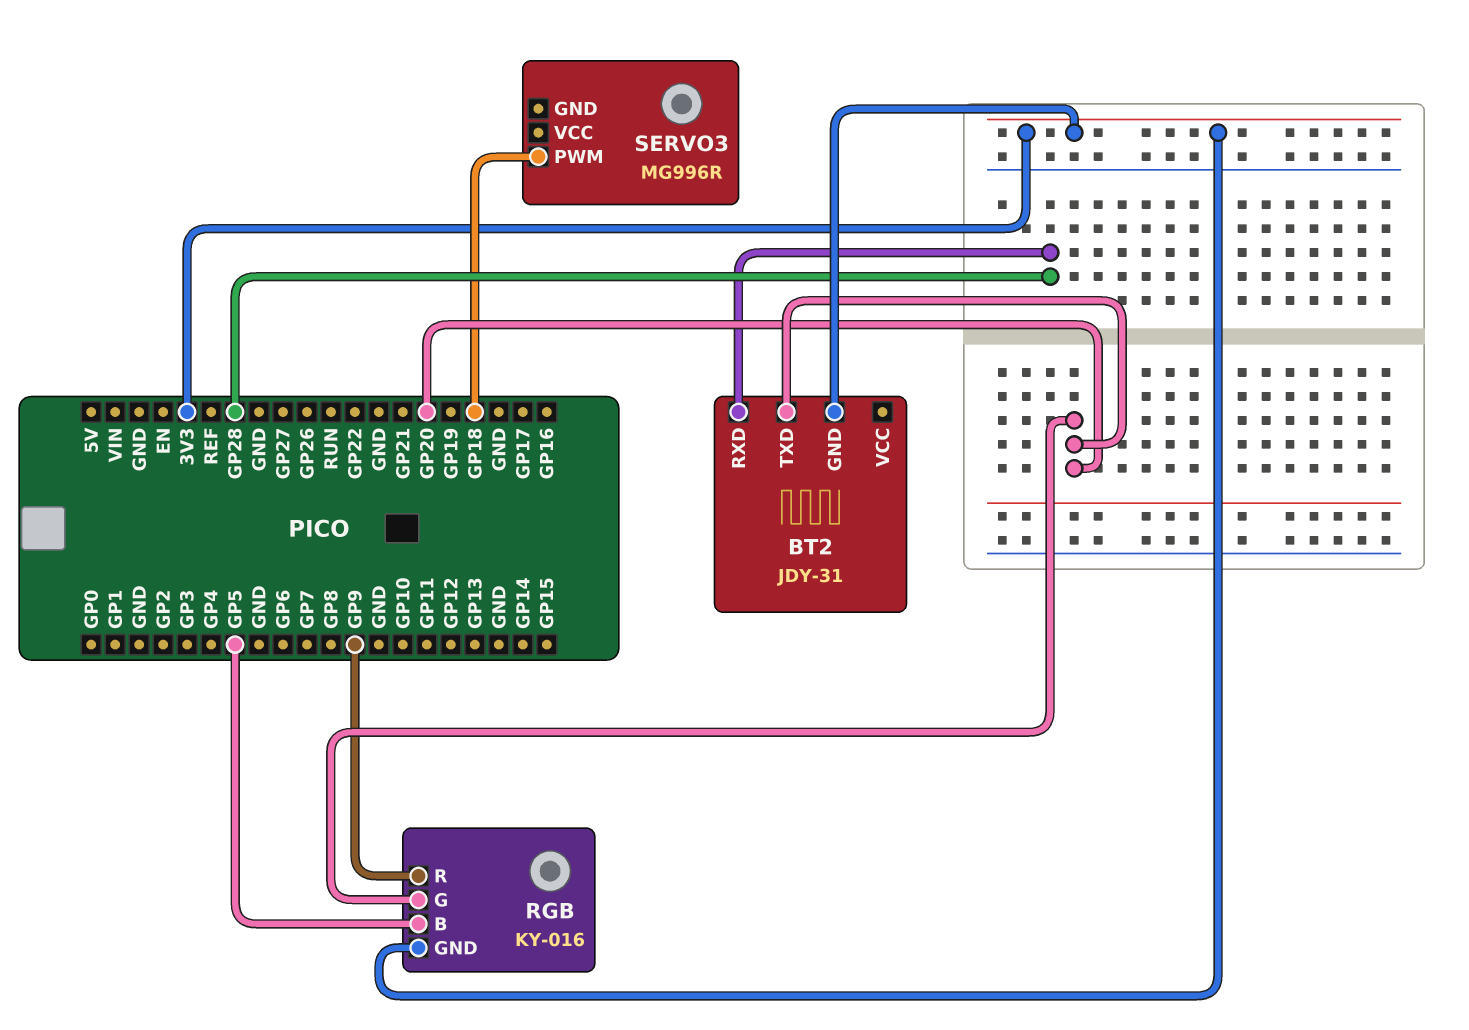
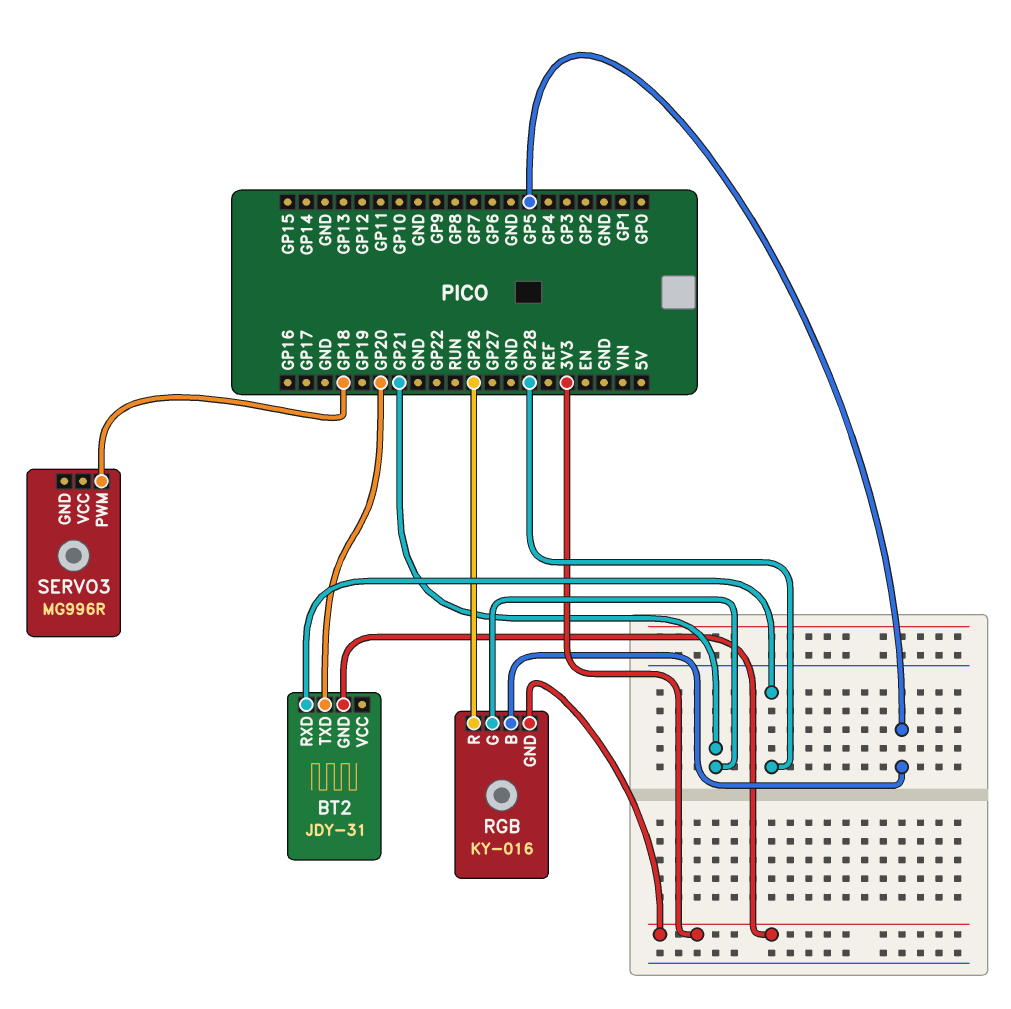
RGB pin G: GP20 -> GP21
RGB pin R: GP9 -> GP26

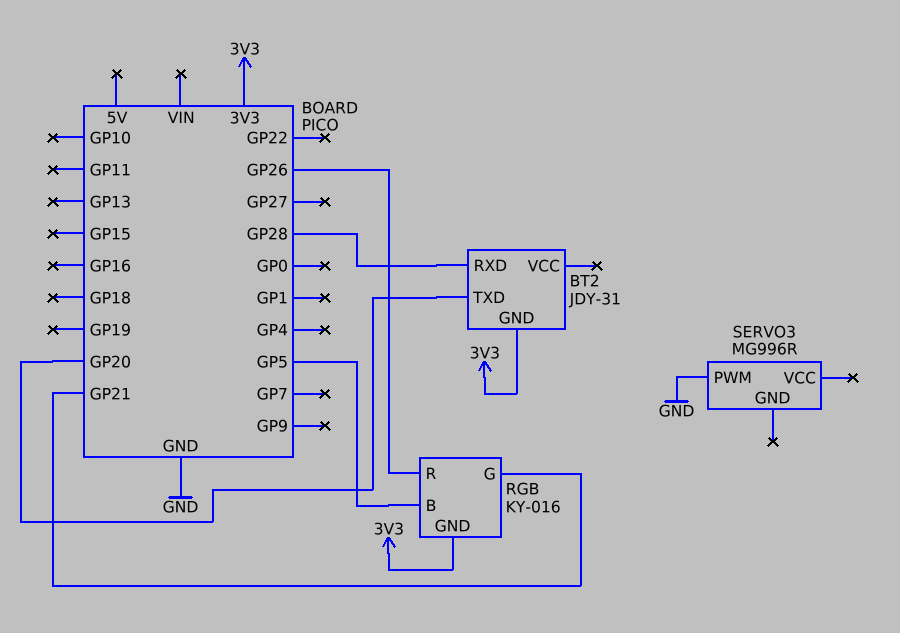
SERVO3 pin PWM: GP18 -> GND

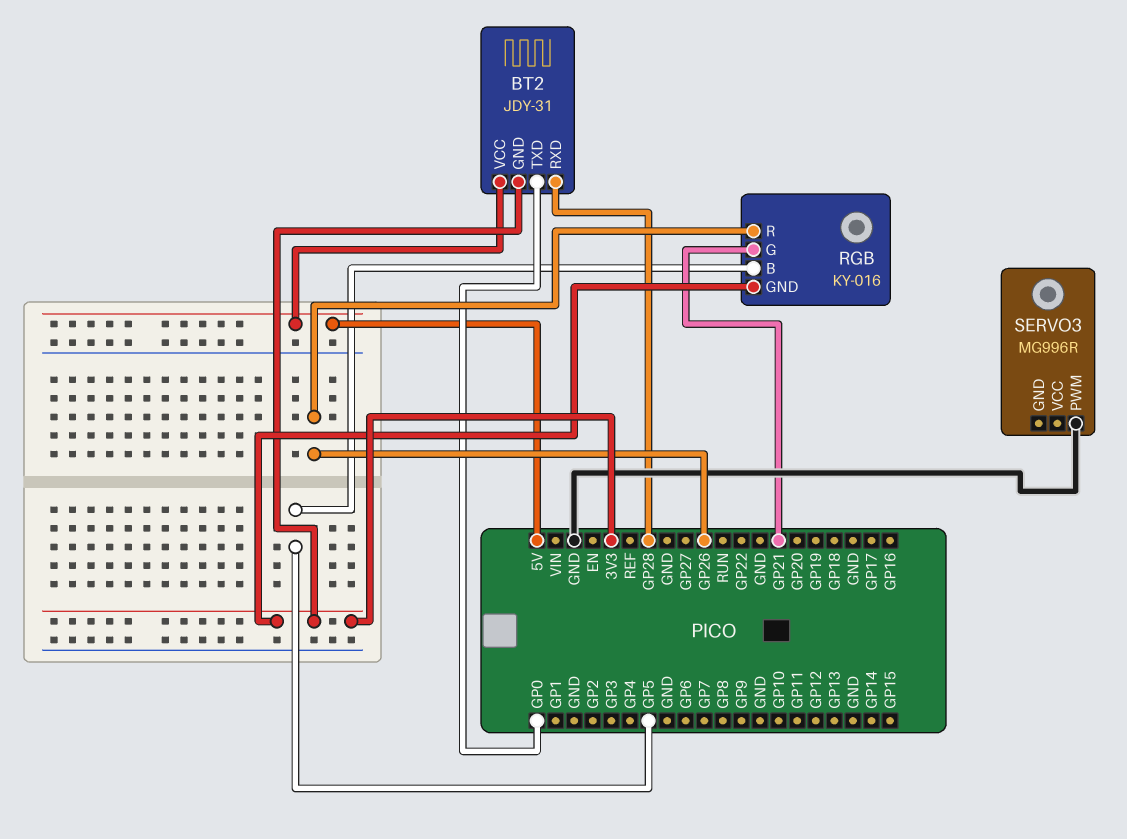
BT2 pin TXD: GP20 -> GP0
BT2 pin VCC: none -> 5V

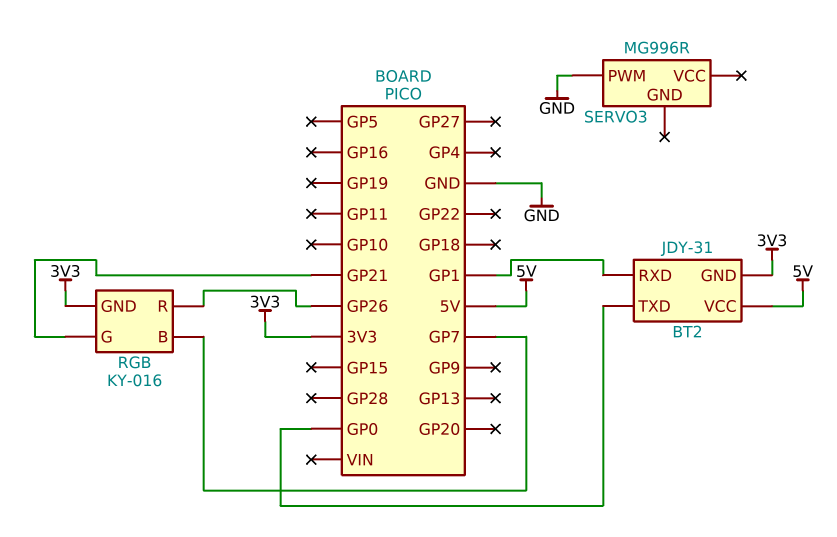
BT2 pin RXD: GP28 -> GP1
RGB pin B: GP5 -> GP7

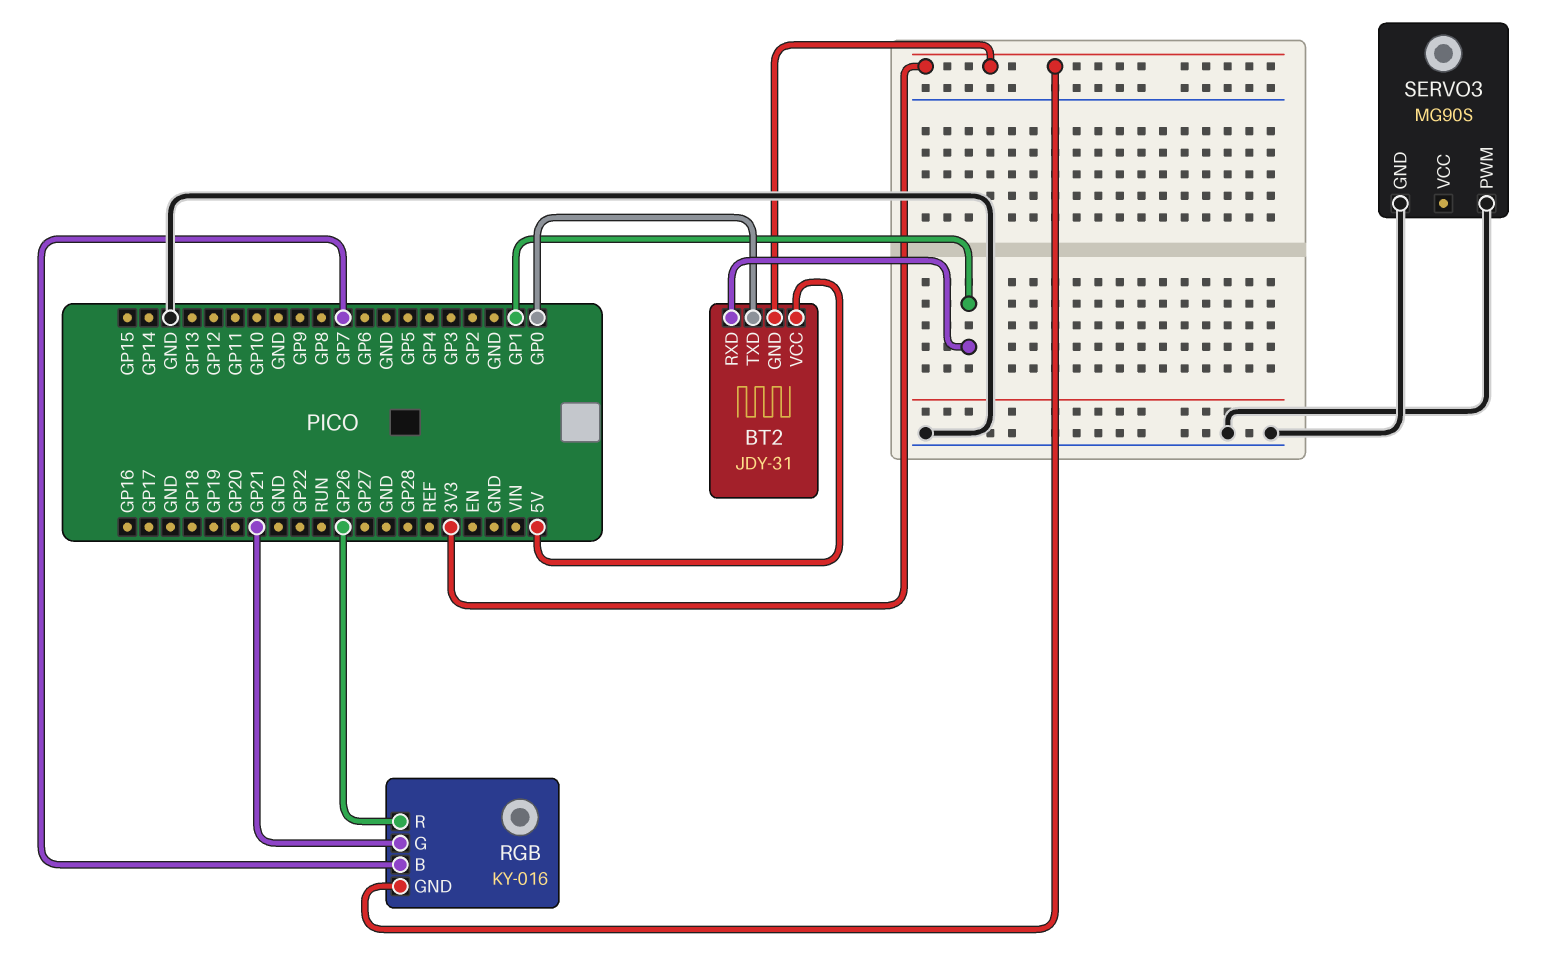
SERVO3: MG996R -> MG90S
SERVO3 pin GND: none -> GND

